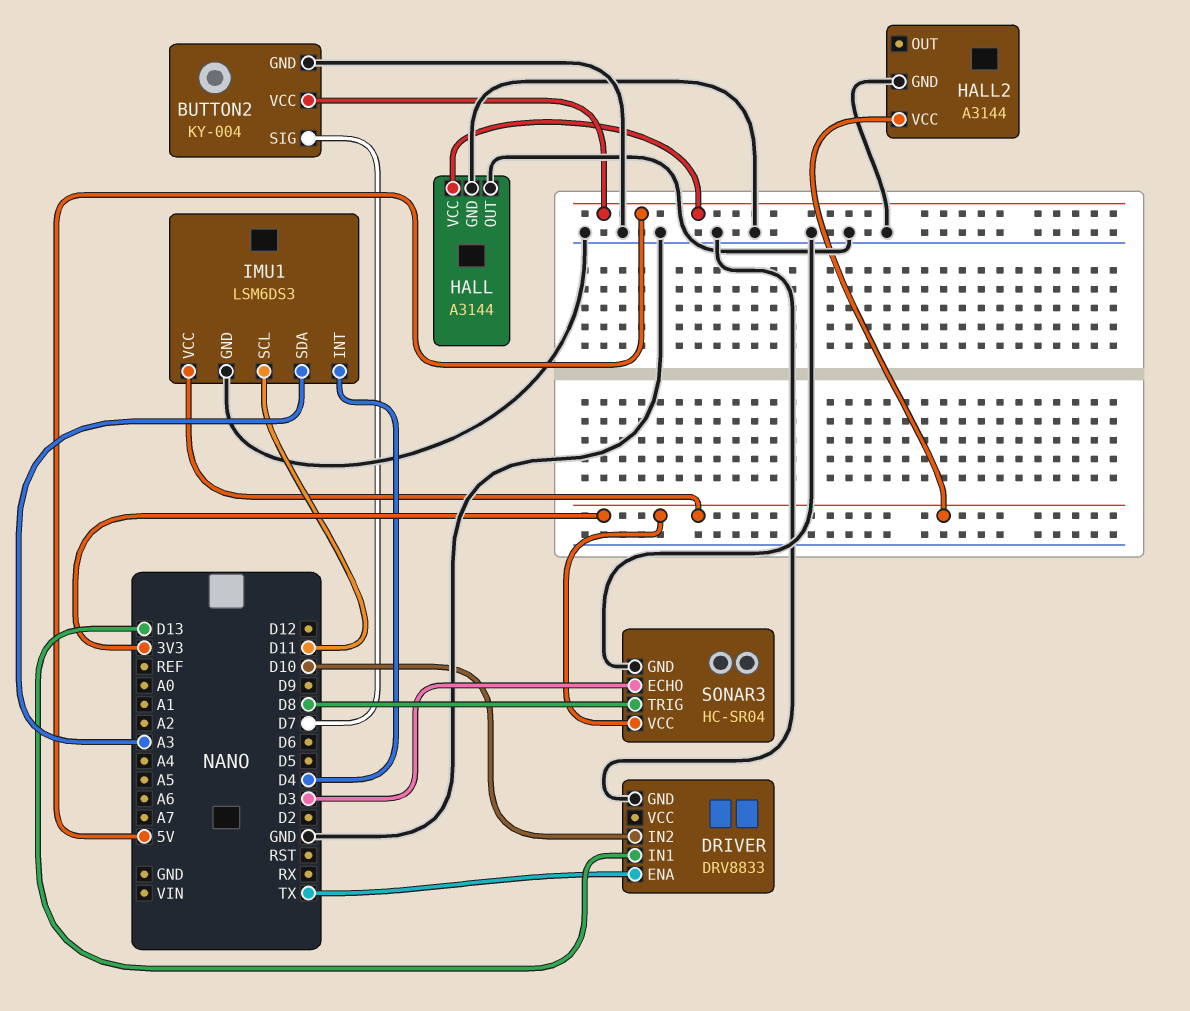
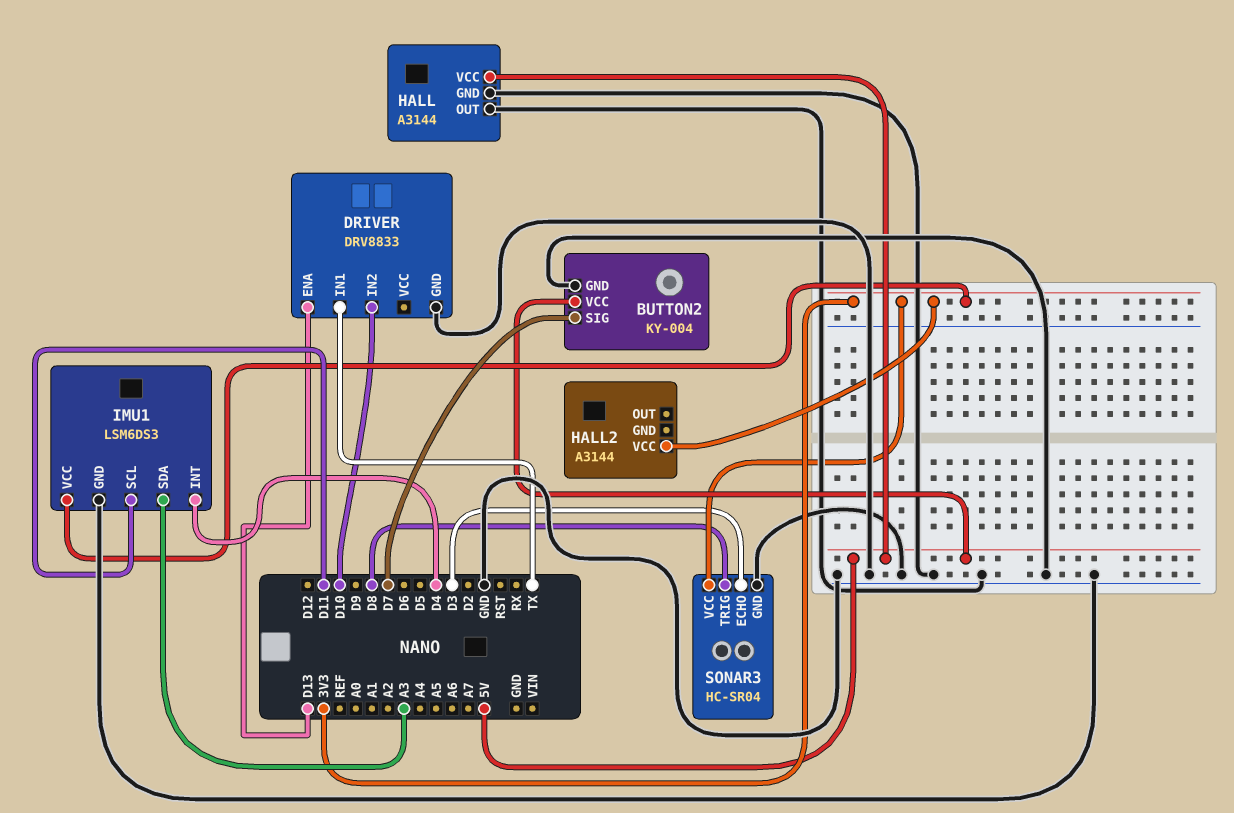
DRIVER pin ENA: TX -> D13
DRIVER pin IN1: D13 -> TX
HALL2 pin GND: GND -> none

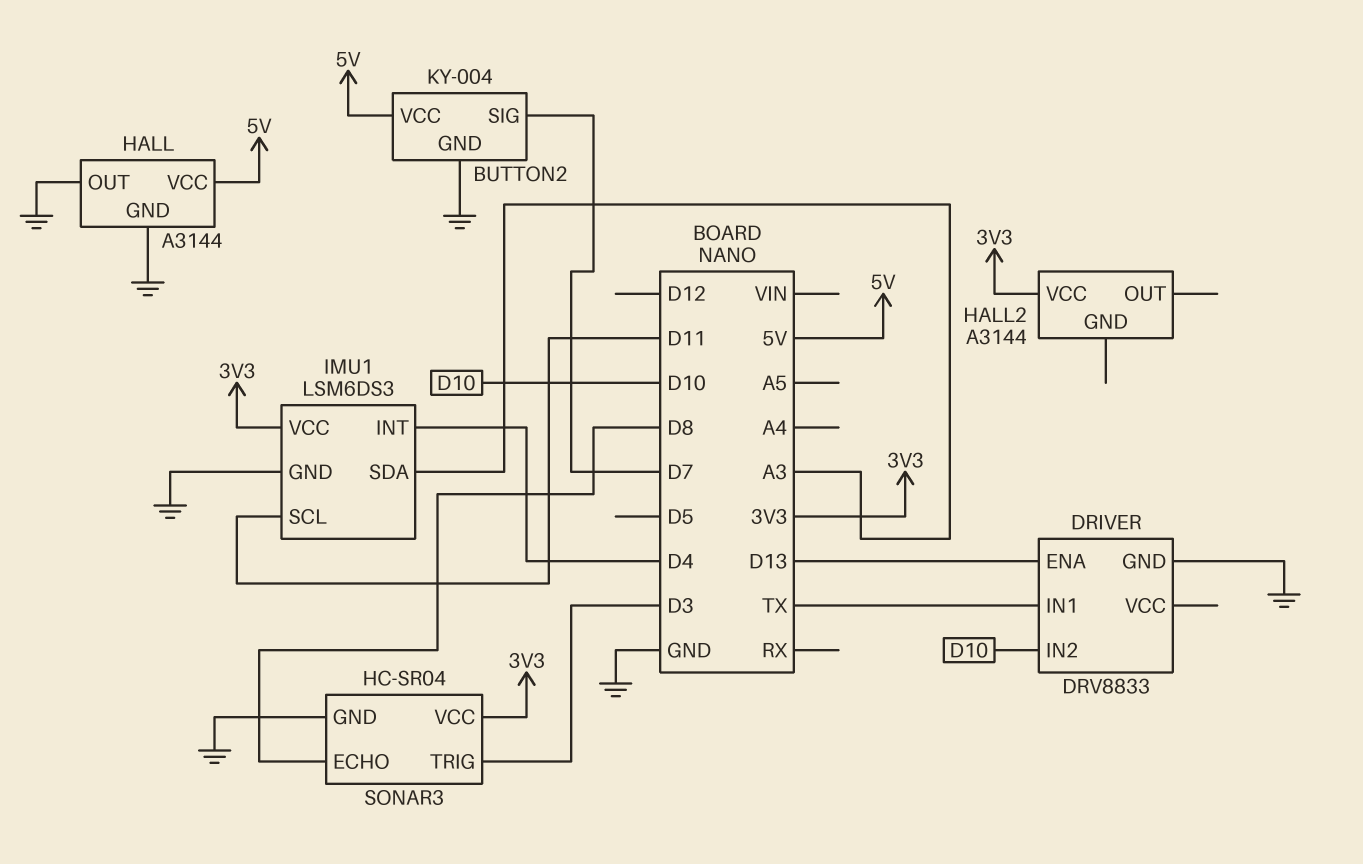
SONAR3 pin ECHO: D3 -> D8
SONAR3 pin TRIG: D8 -> D3

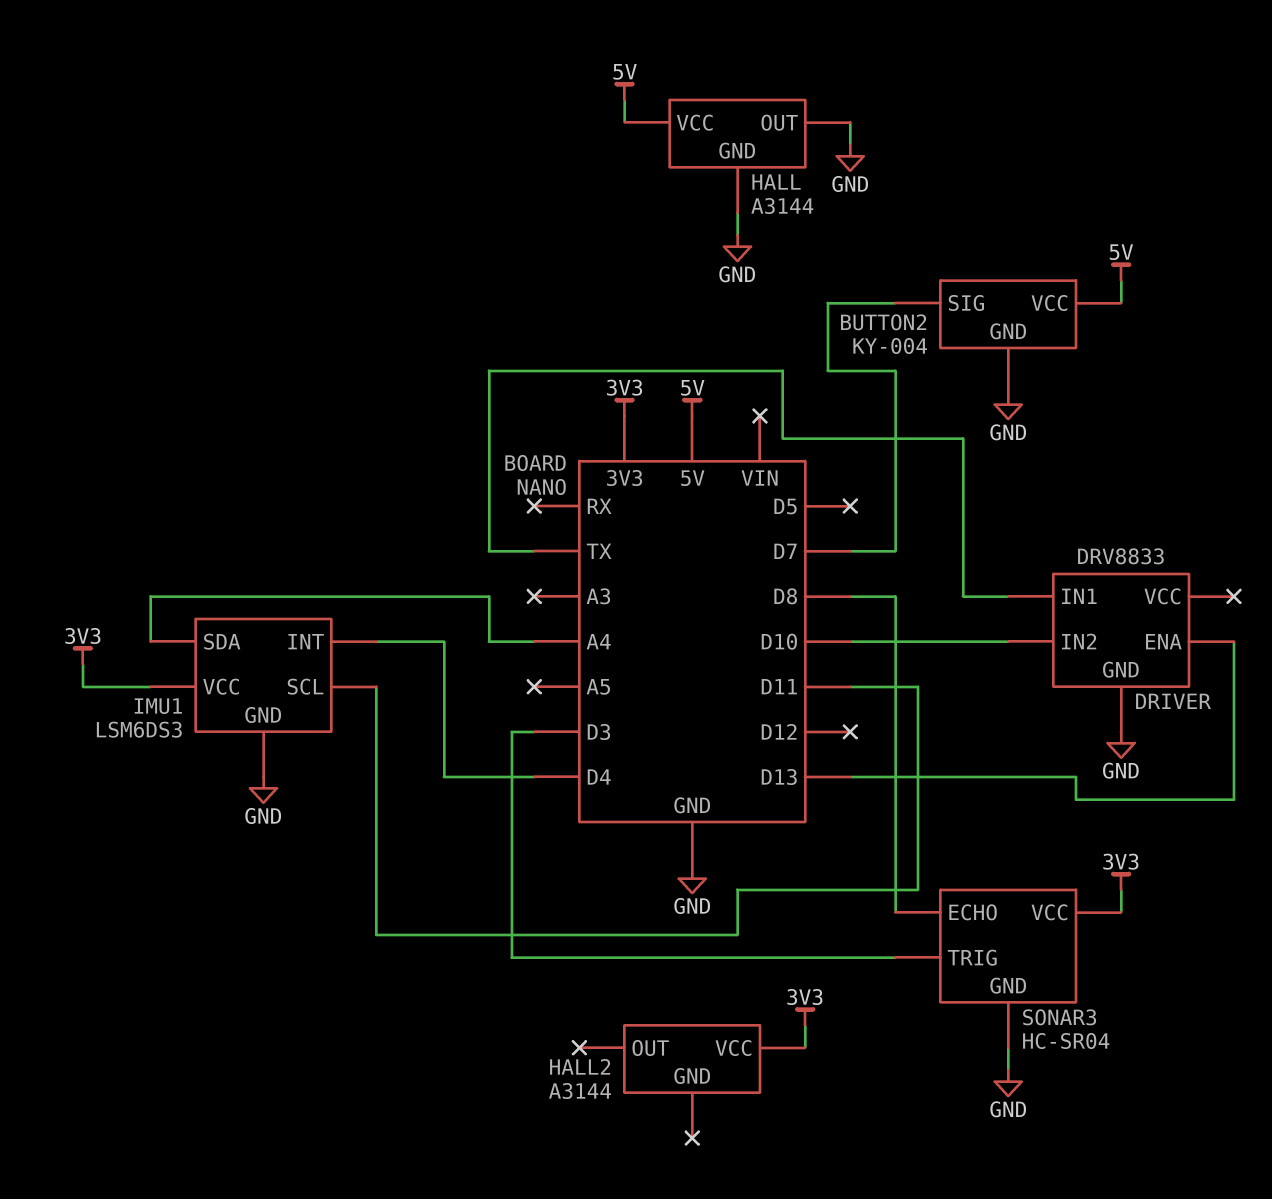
IMU1 pin SDA: A3 -> A4

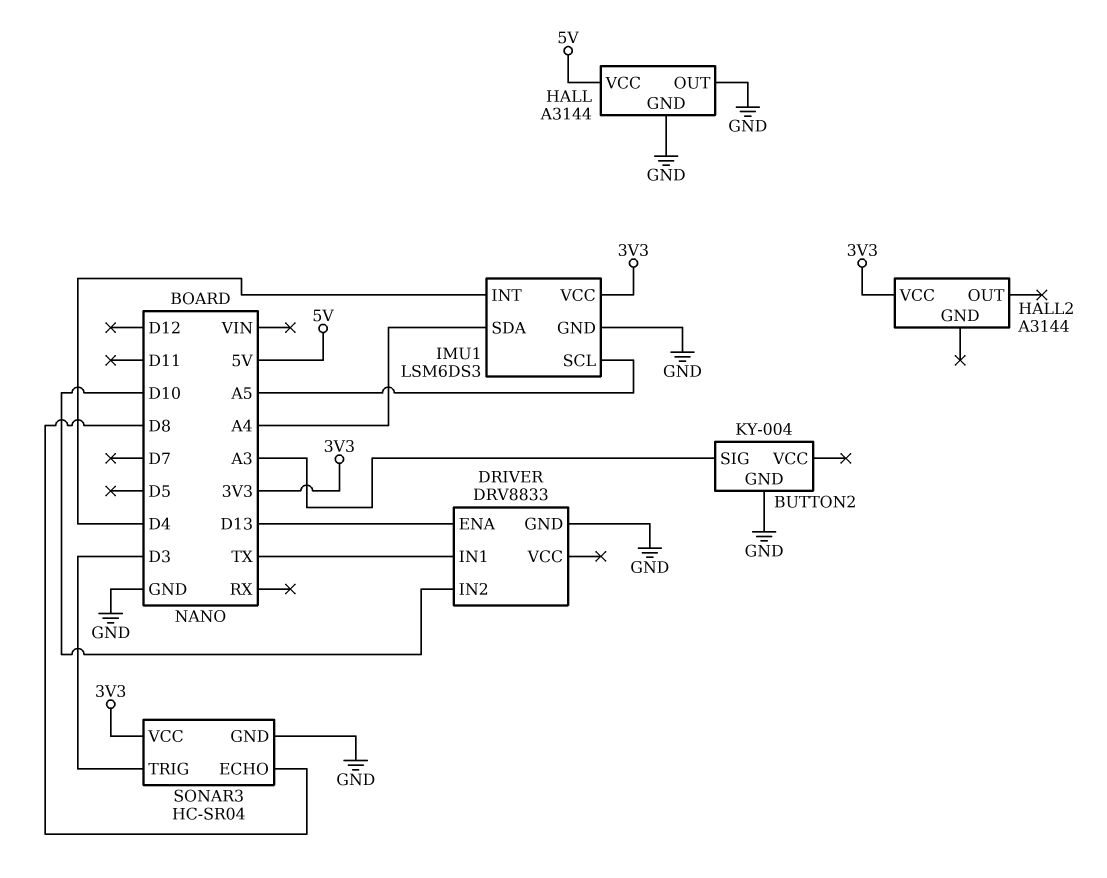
BUTTON2 pin SIG: D7 -> A3
BUTTON2 pin VCC: 5V -> none
IMU1 pin SCL: D11 -> A5

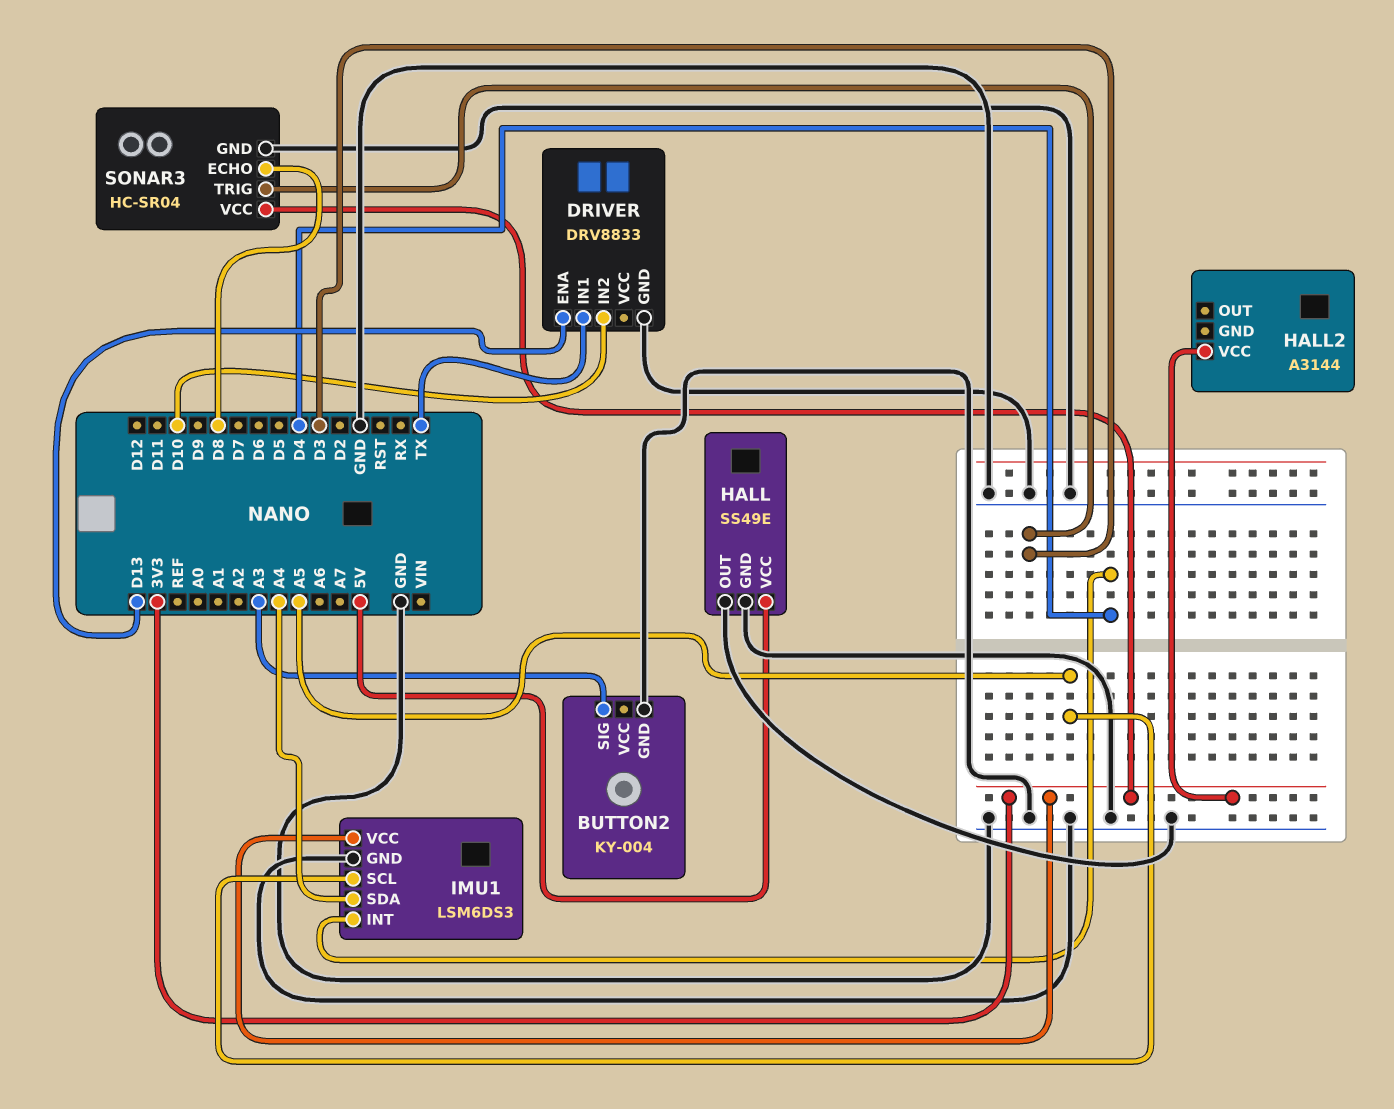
HALL: A3144 -> SS49E

